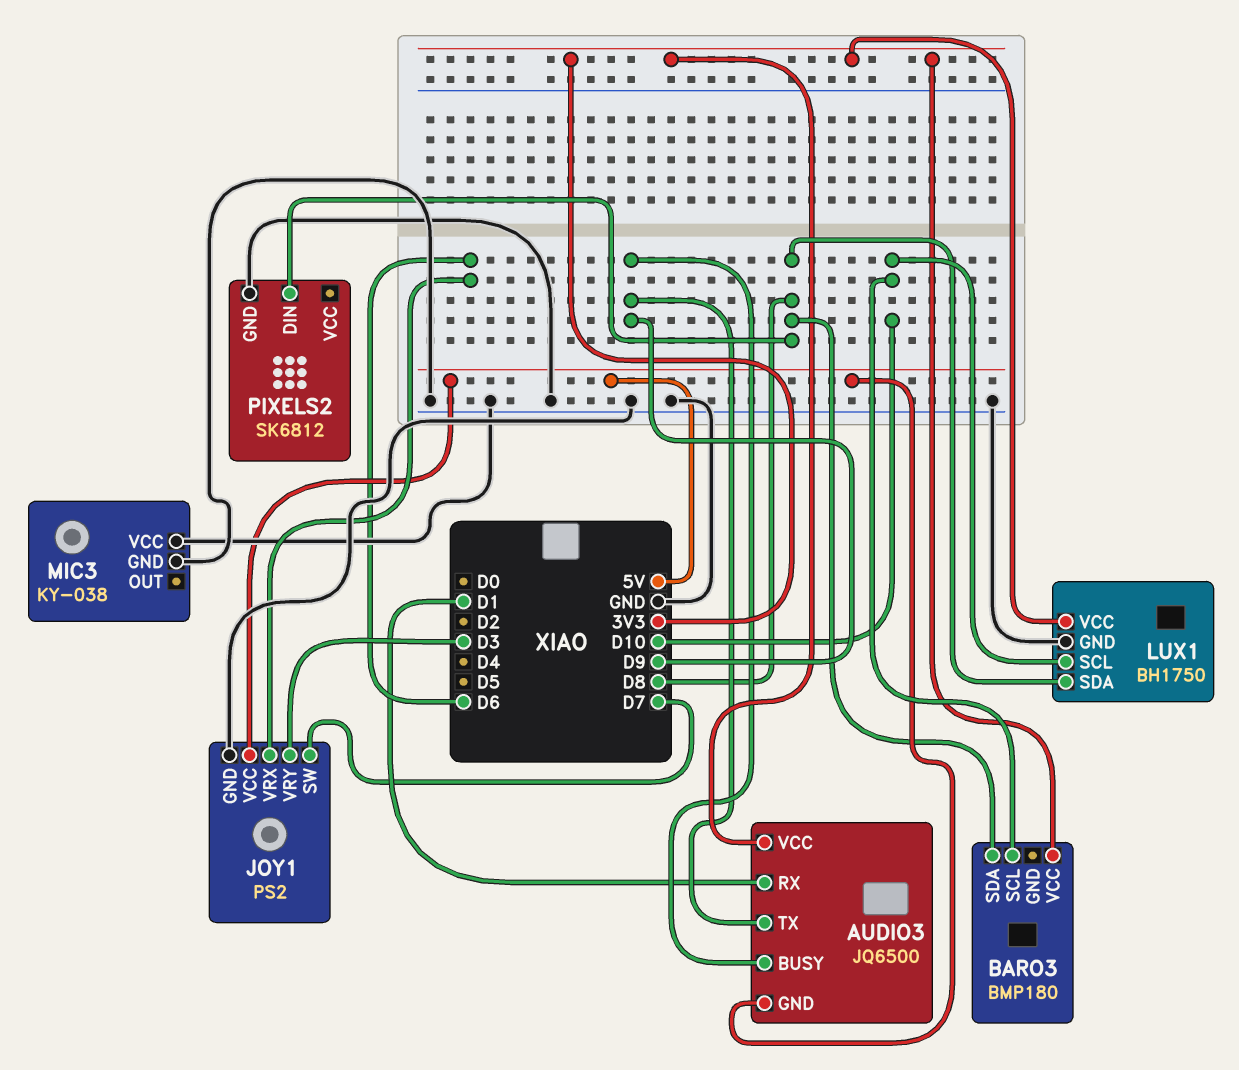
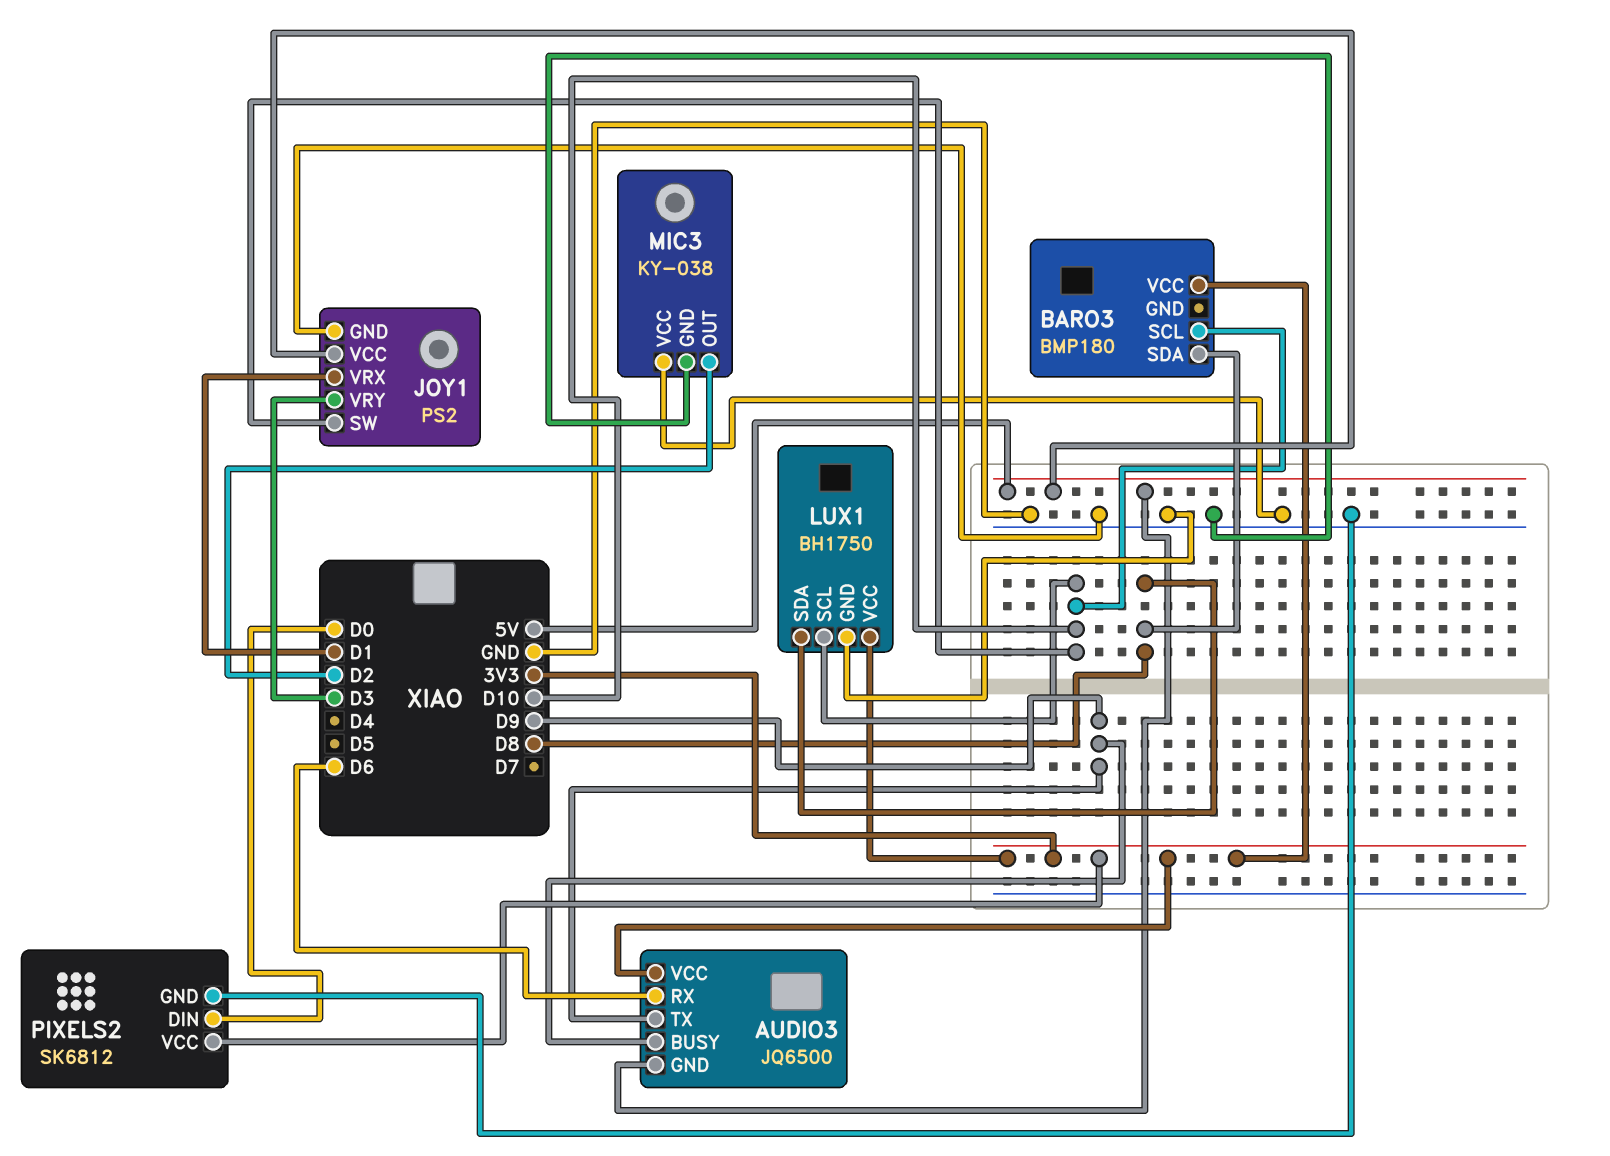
AUDIO3 pin RX: D1 -> D6
JOY1 pin SW: D7 -> D10
JOY1 pin VRX: D6 -> D1
MIC3 pin OUT: none -> D2
PIXELS2 pin DIN: D8 -> D0
PIXELS2 pin VCC: none -> 3V3

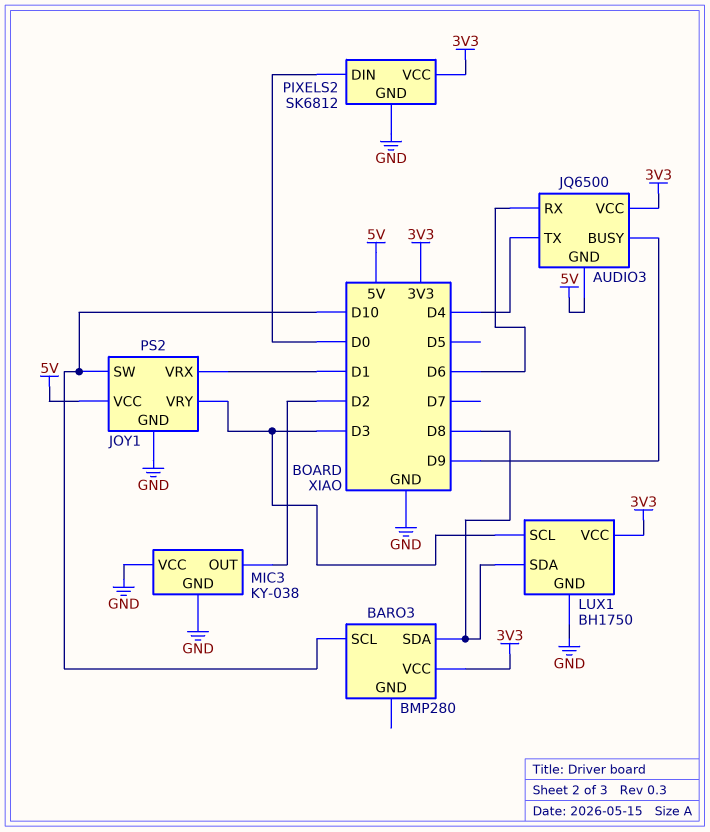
AUDIO3 pin TX: D9 -> D4
BARO3: BMP180 -> BMP280
LUX1 pin SCL: D10 -> D3

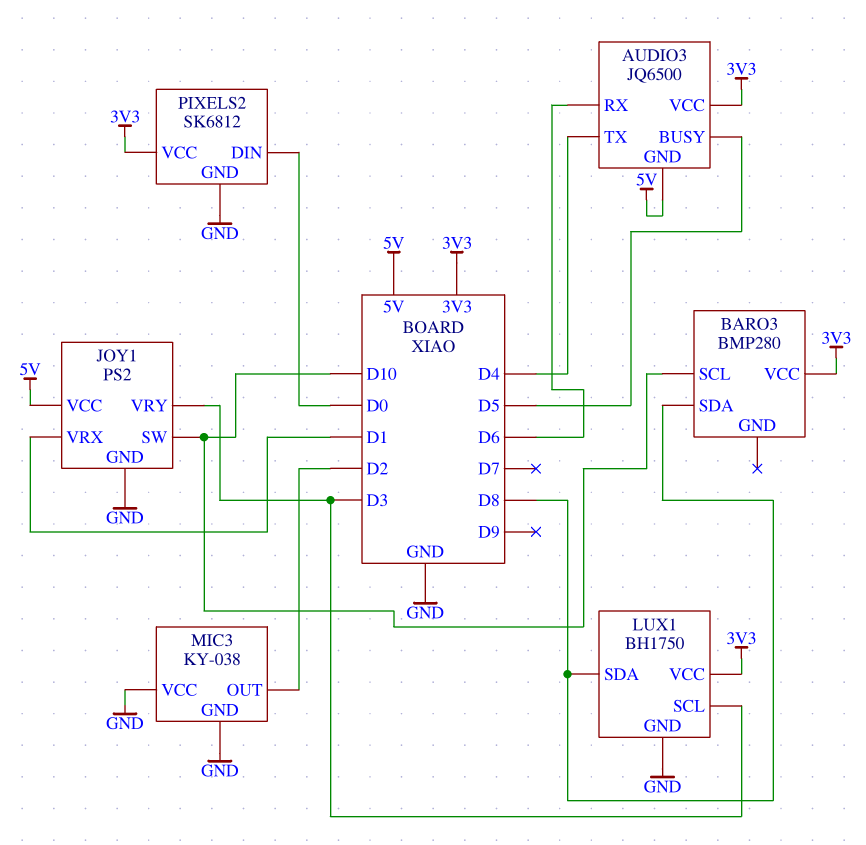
AUDIO3 pin BUSY: D9 -> D5

